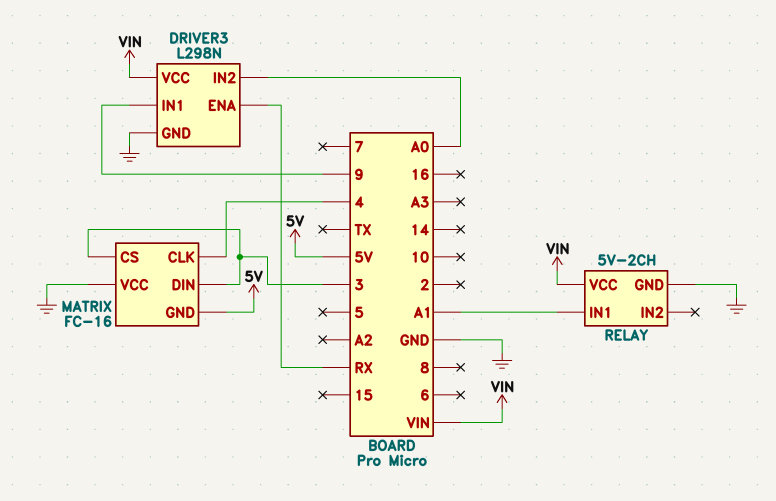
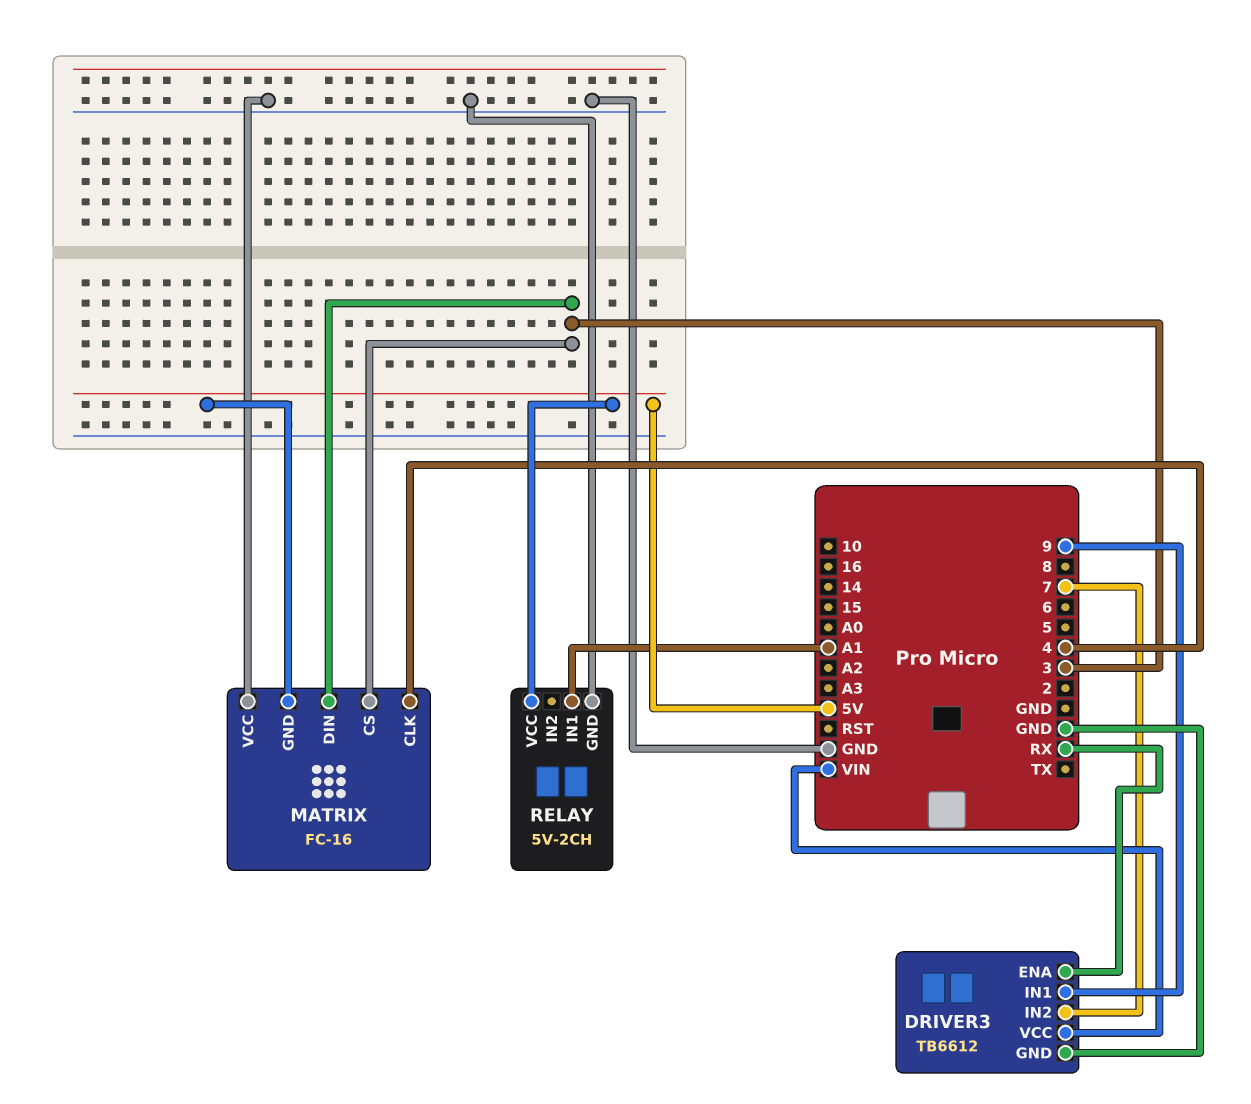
DRIVER3: L298N -> TB6612
DRIVER3 pin IN2: A0 -> 7
RELAY pin VCC: VIN -> 5V

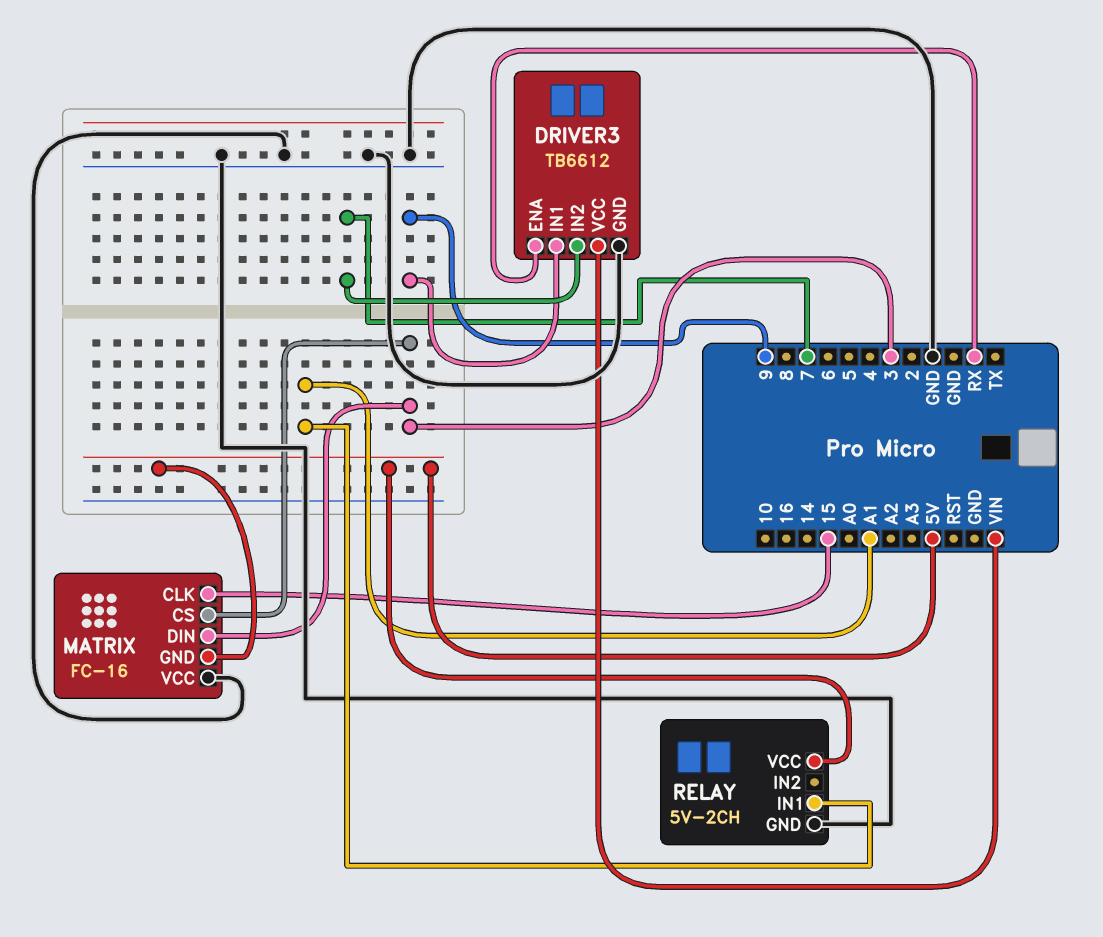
MATRIX pin CLK: 4 -> 15

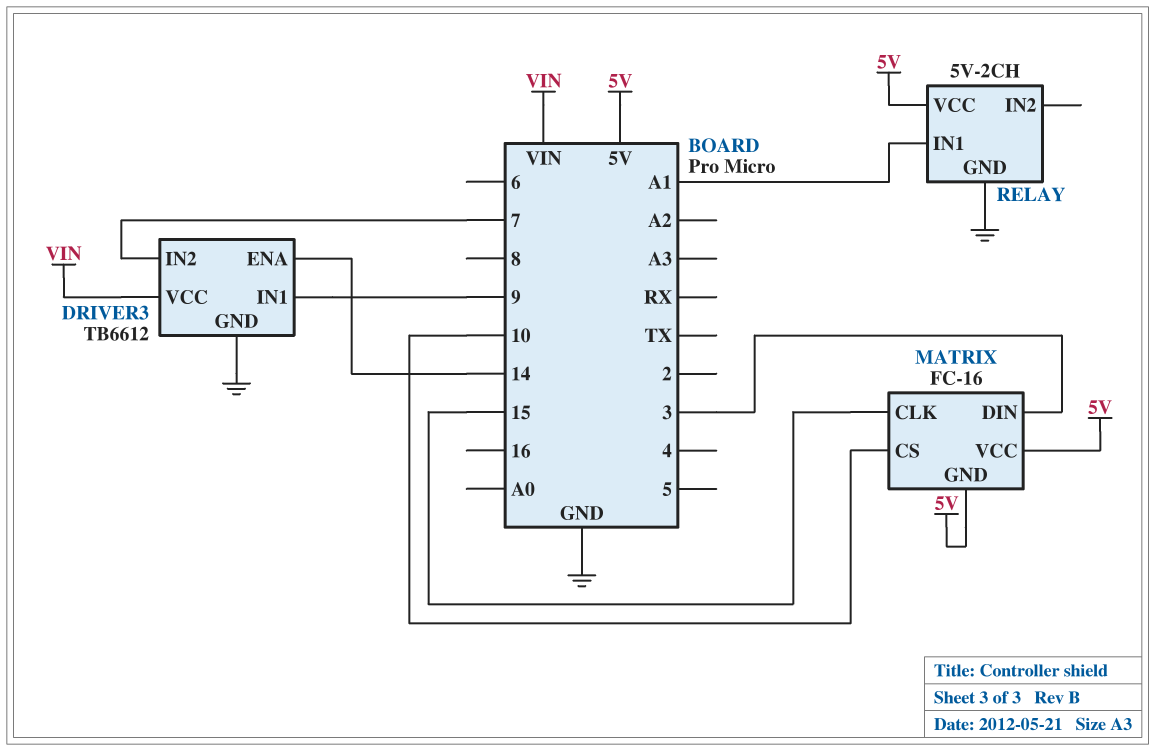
DRIVER3 pin ENA: RX -> 14
MATRIX pin CS: 3 -> 10
MATRIX pin VCC: GND -> 5V

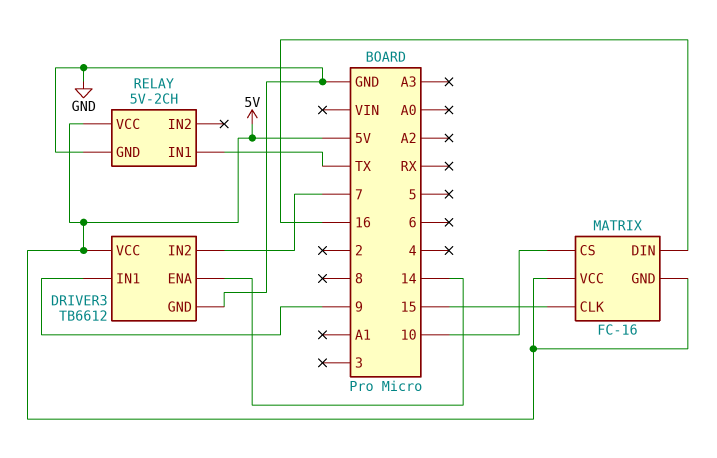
DRIVER3 pin VCC: VIN -> 5V
MATRIX pin DIN: 3 -> 16
RELAY pin IN1: A1 -> TX

